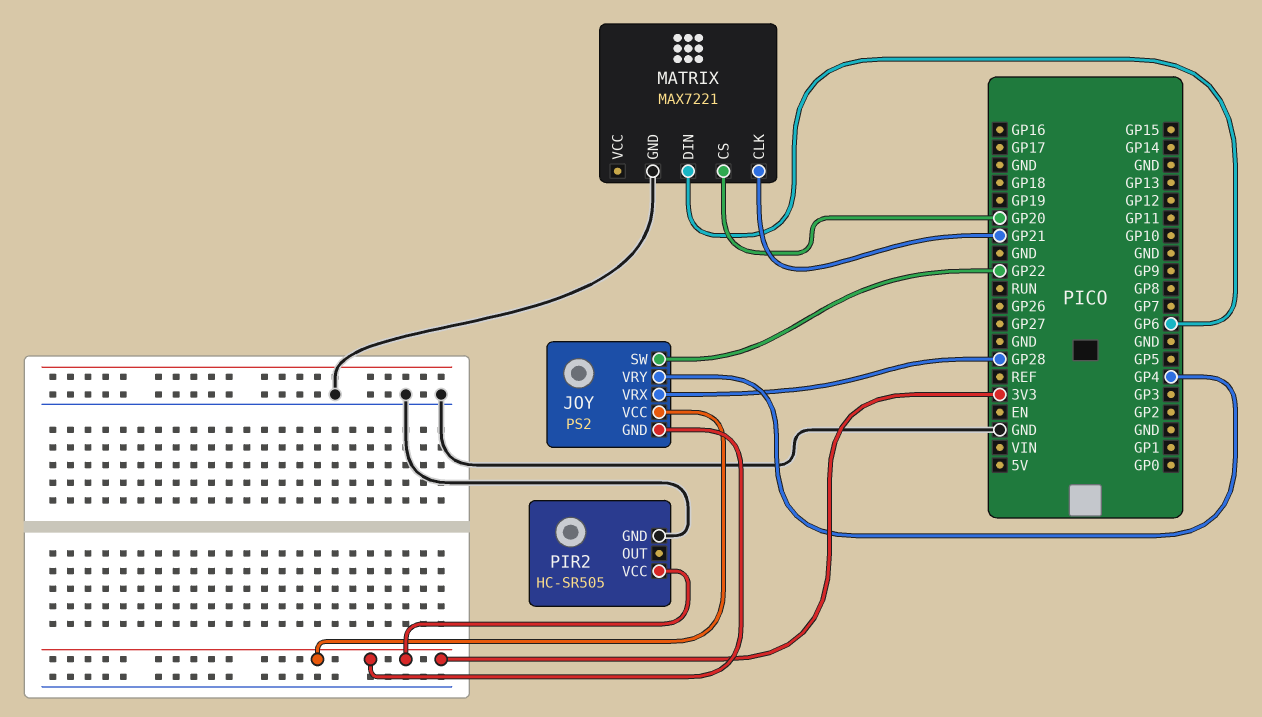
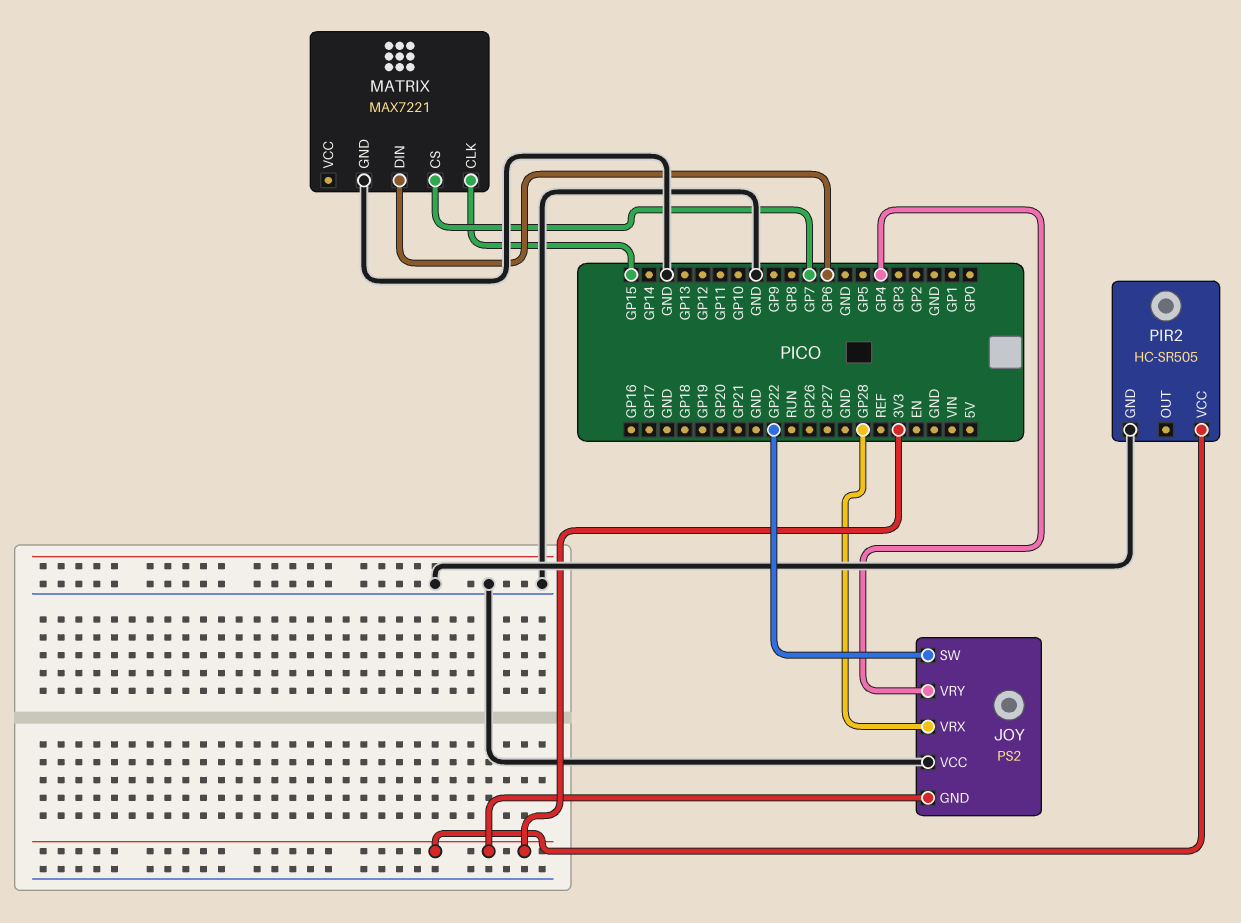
JOY pin VCC: 3V3 -> GND
MATRIX pin CLK: GP21 -> GP15
MATRIX pin CS: GP20 -> GP7

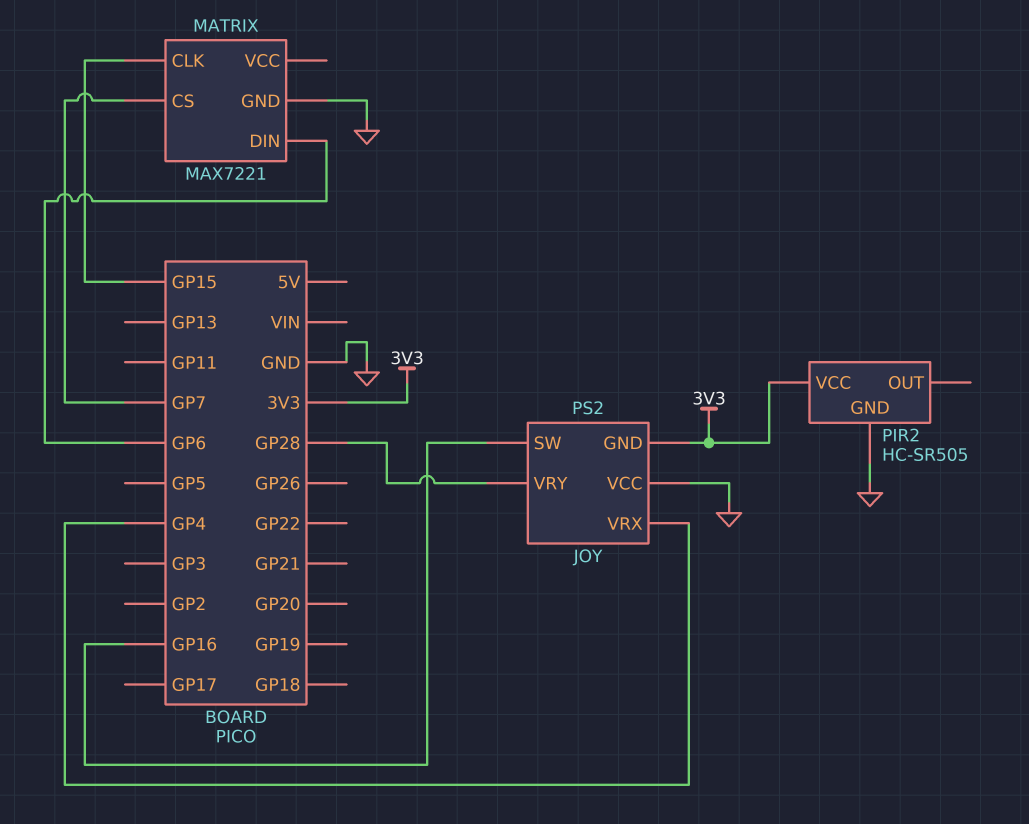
JOY pin SW: GP22 -> GP16
JOY pin VRX: GP28 -> GP4
JOY pin VRY: GP4 -> GP28

